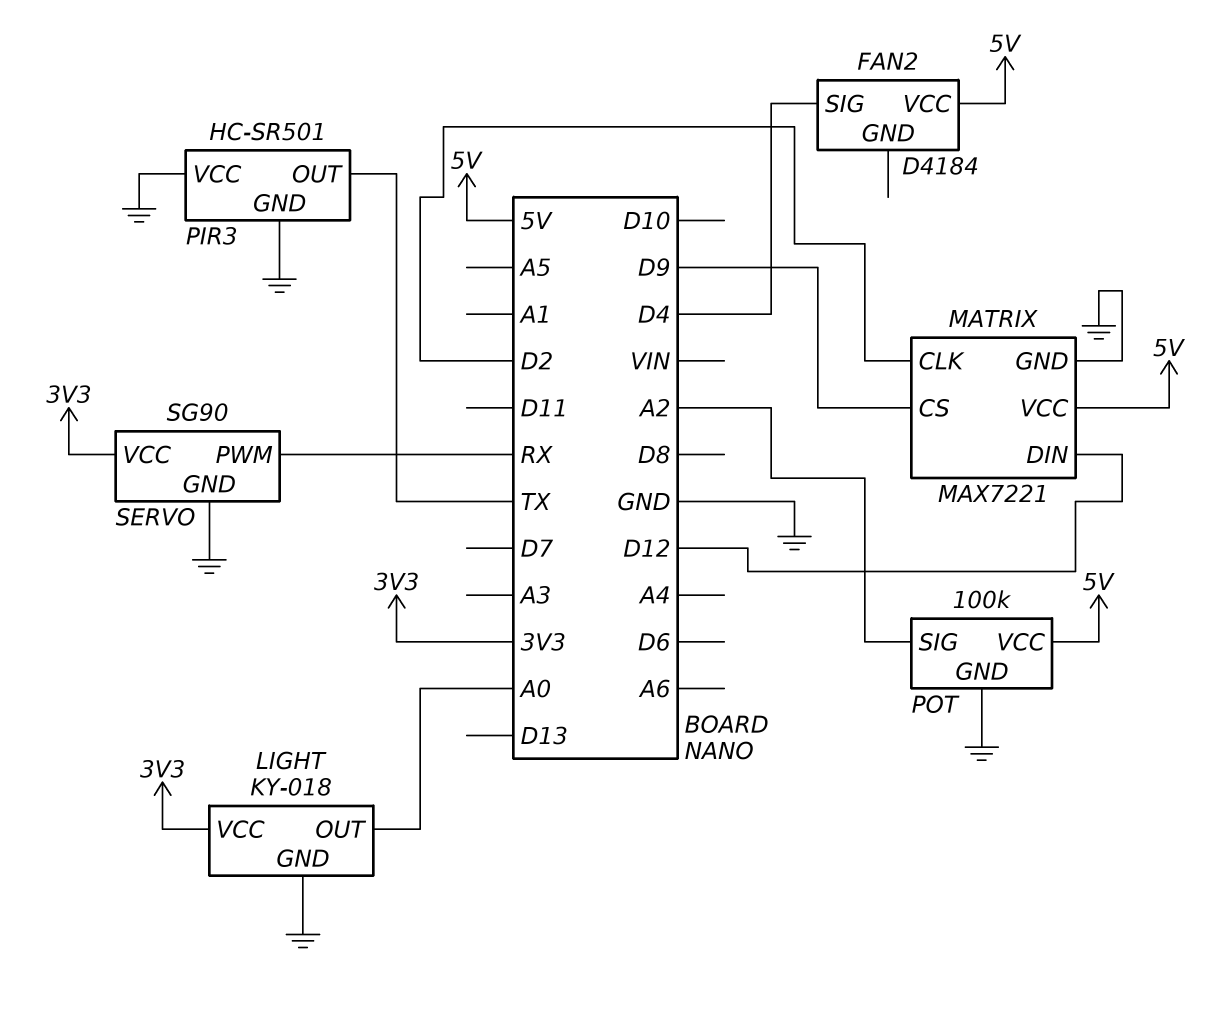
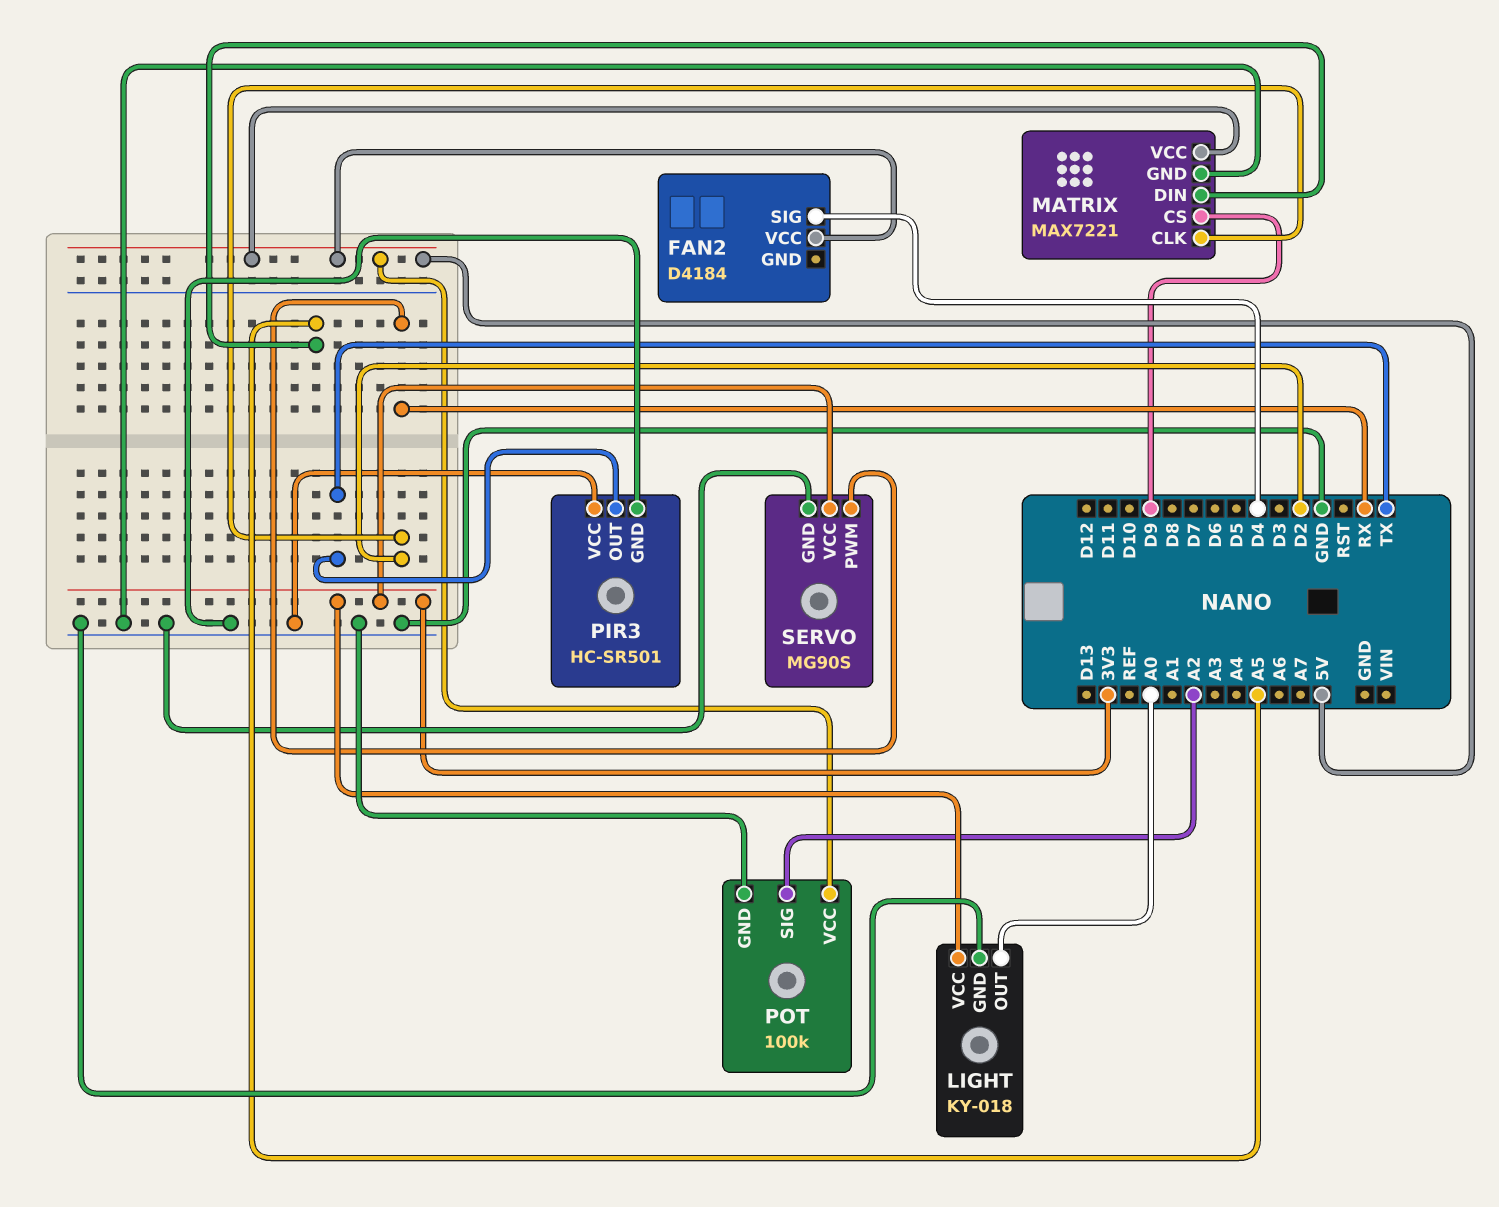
MATRIX pin DIN: D12 -> A5
SERVO: SG90 -> MG90S

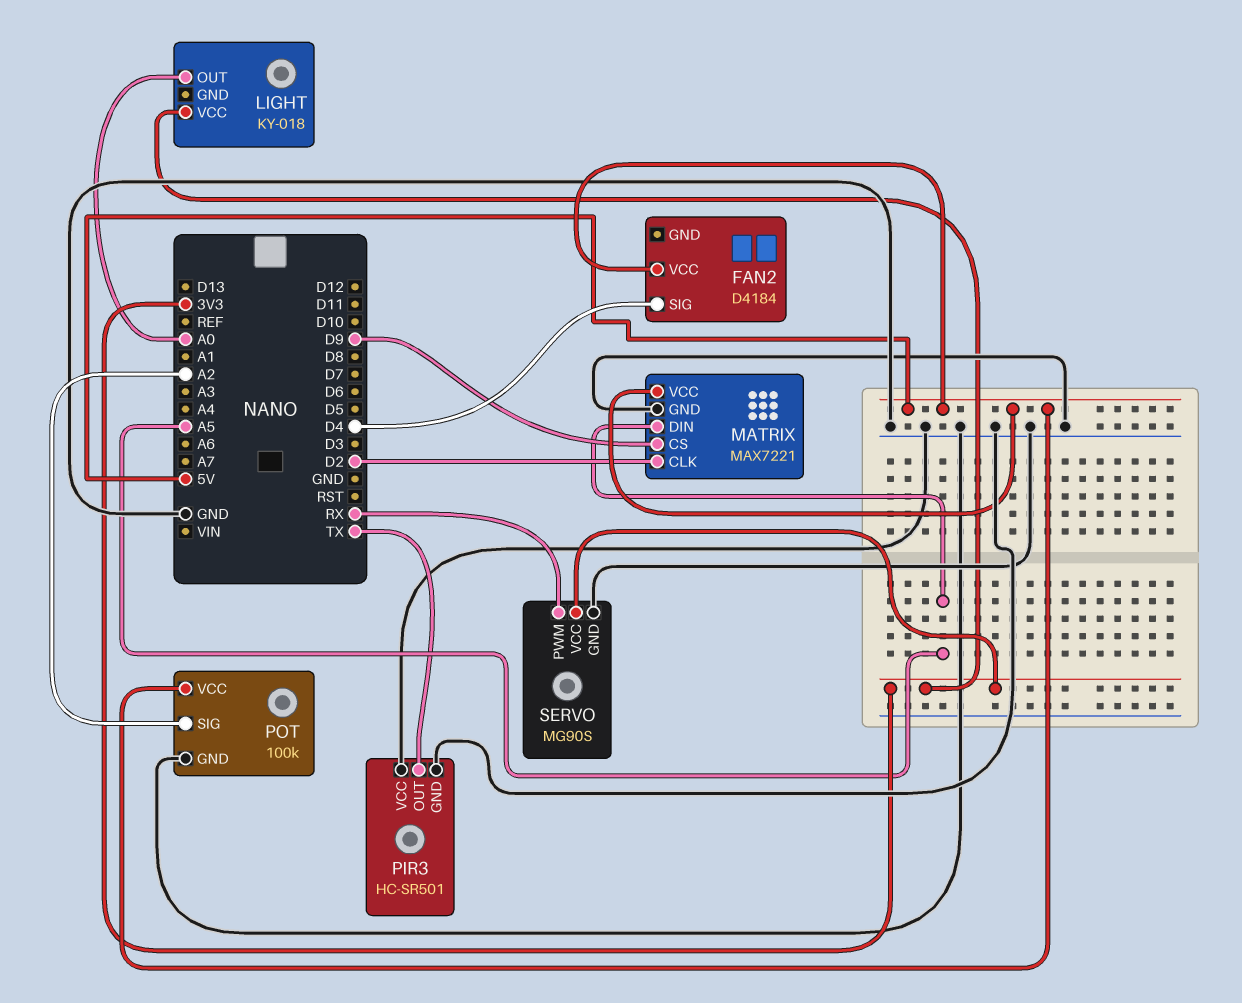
LIGHT pin GND: GND -> none

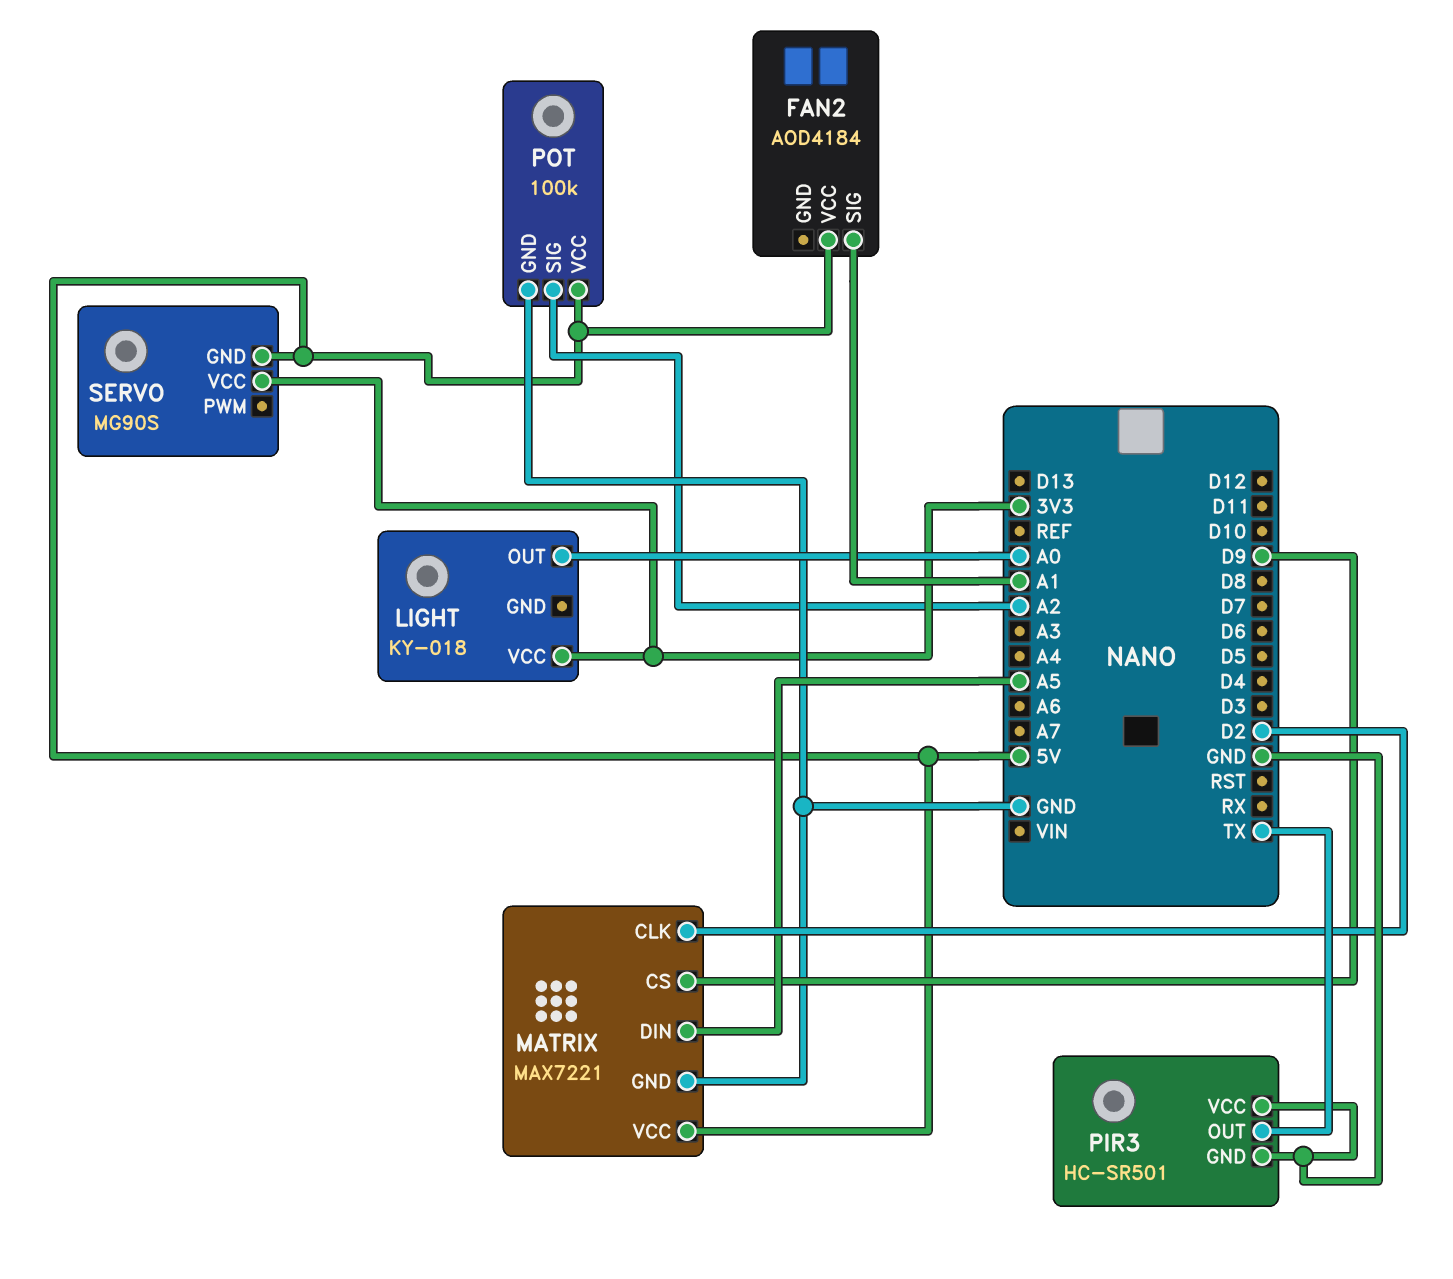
FAN2: D4184 -> AOD4184
FAN2 pin SIG: D4 -> A1
SERVO pin GND: GND -> 5V
SERVO pin PWM: RX -> none

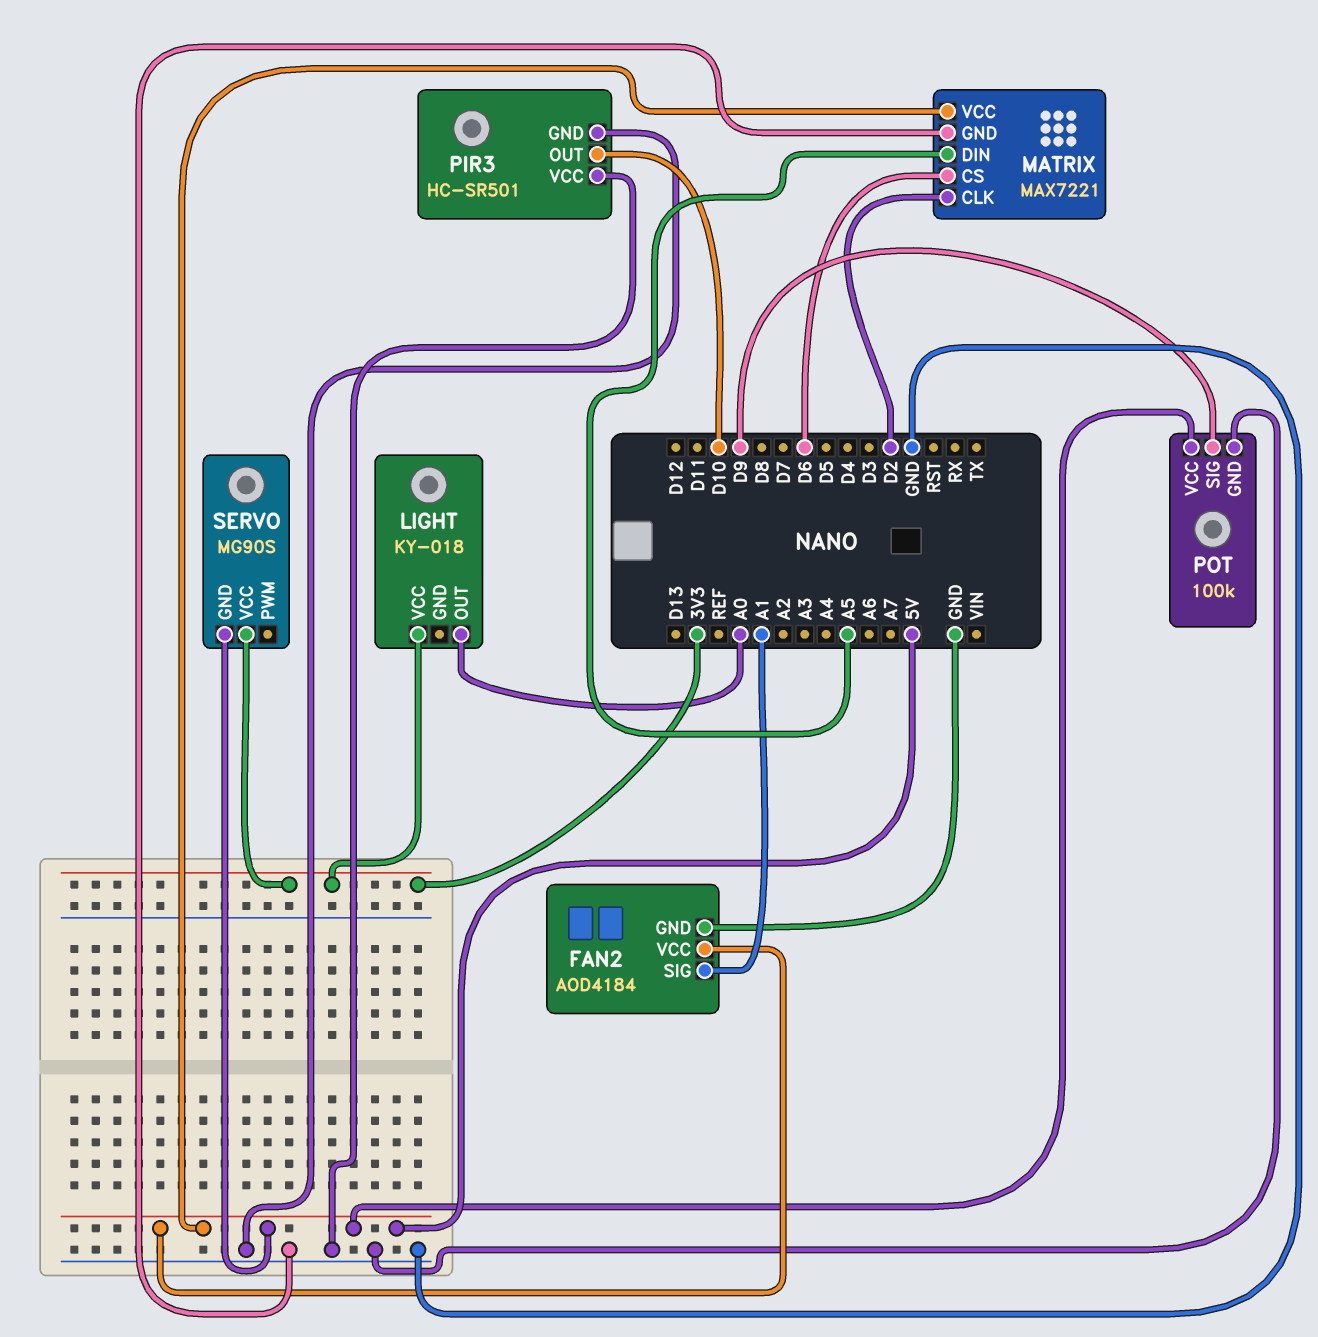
FAN2 pin GND: none -> GND
MATRIX pin CS: D9 -> D6
PIR3 pin OUT: TX -> D10
POT pin SIG: A2 -> D9

